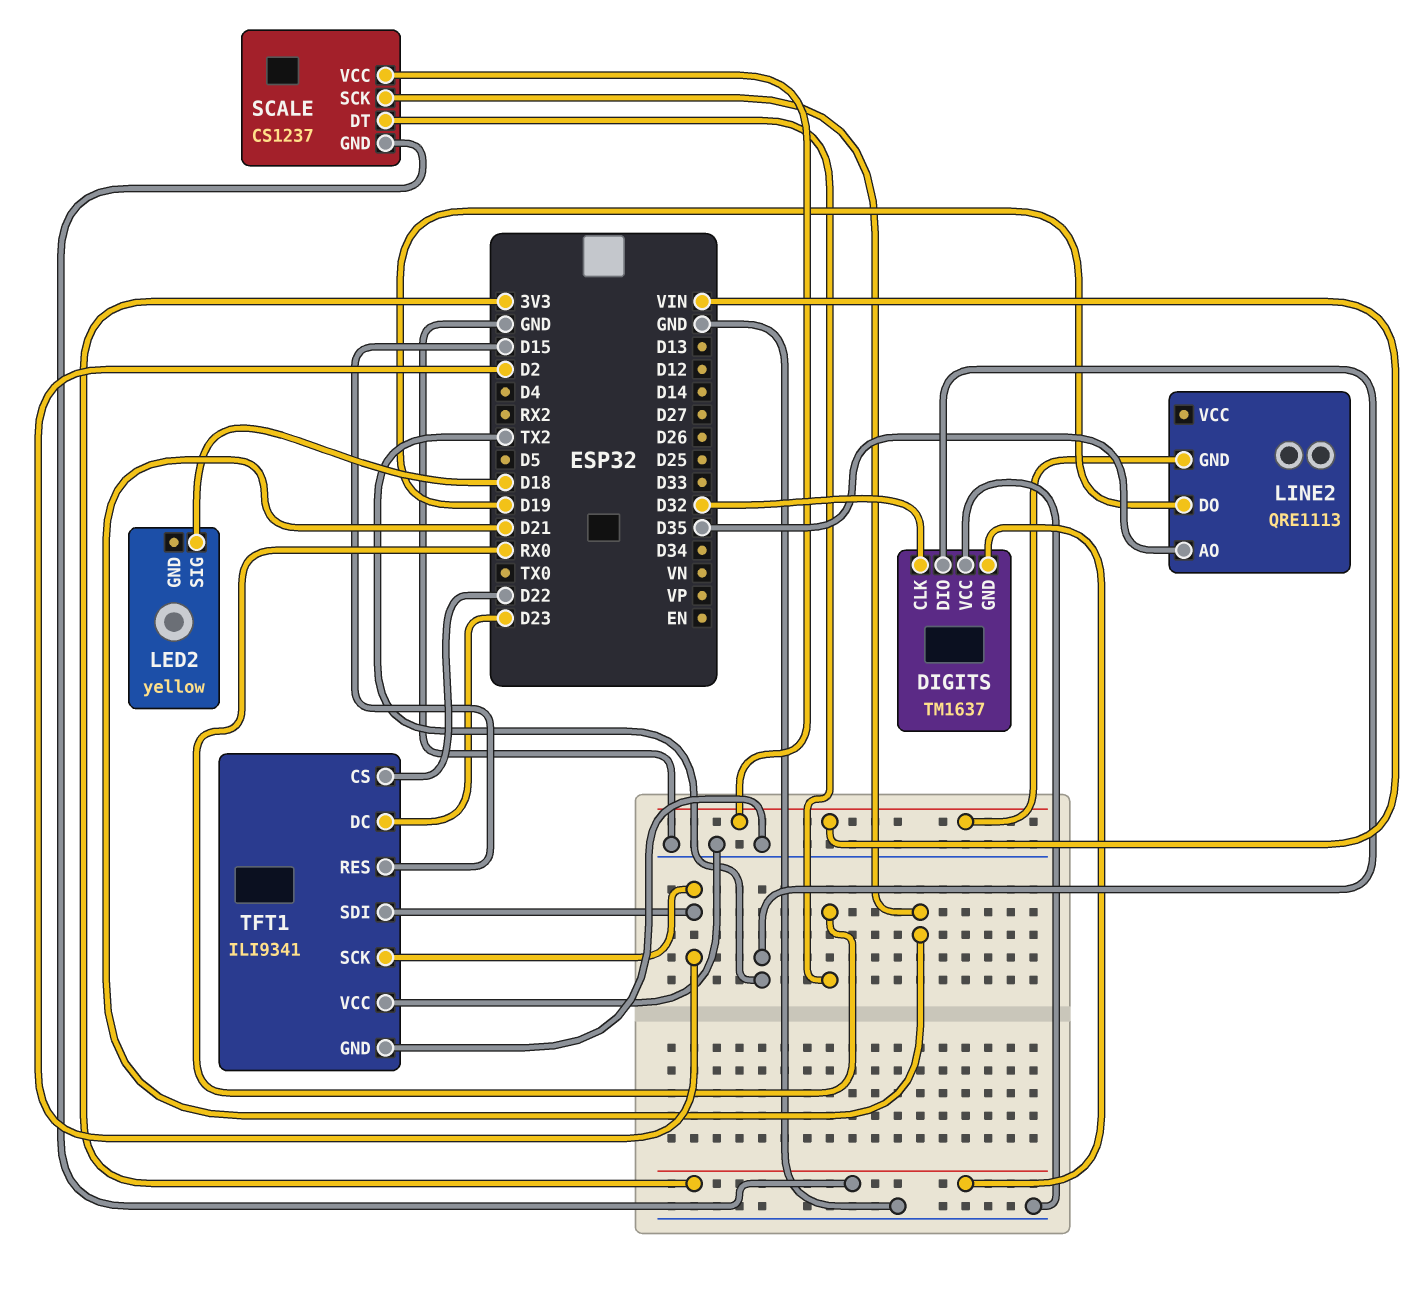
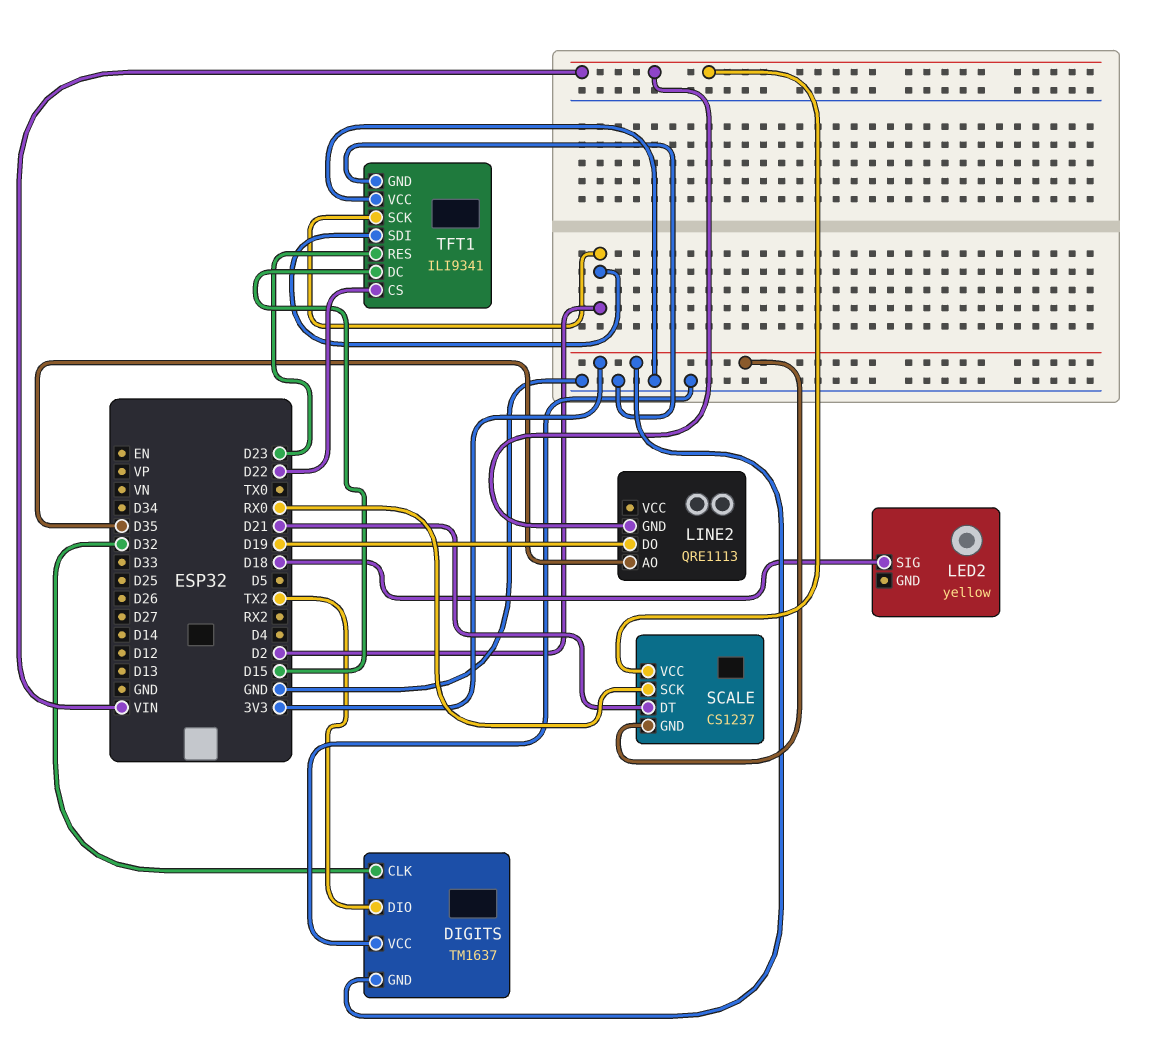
SCALE pin DT: RX0 -> D21
SCALE pin SCK: D21 -> RX0
TFT1 pin DC: D23 -> D15
TFT1 pin RES: D15 -> D23

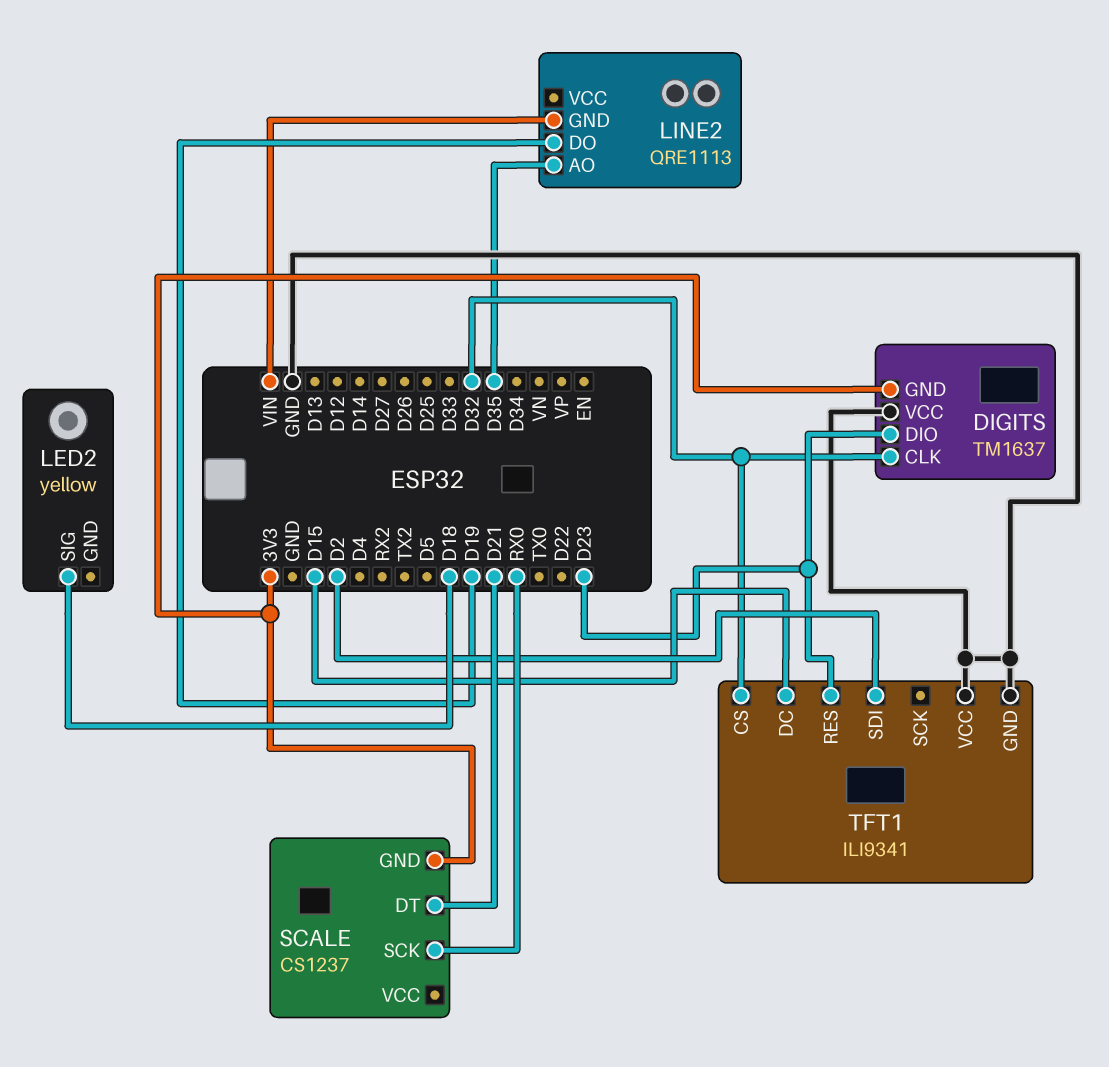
DIGITS pin DIO: TX2 -> D23
SCALE pin VCC: VIN -> none
TFT1 pin CS: D22 -> D32
TFT1 pin SCK: D2 -> none

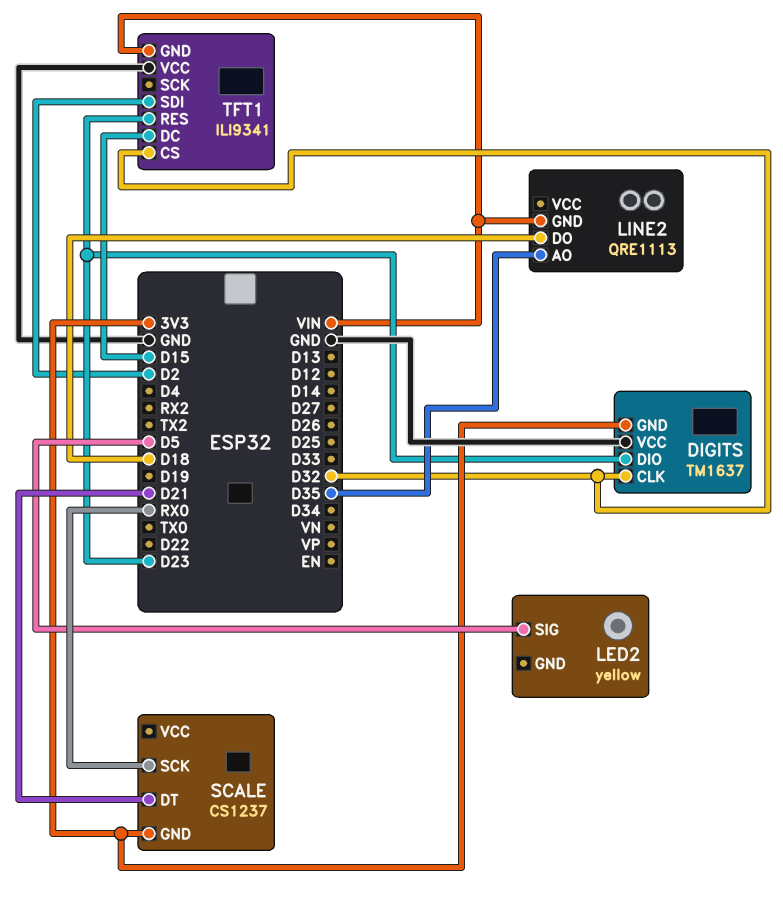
LED2 pin SIG: D18 -> D5
LINE2 pin DO: D19 -> D18
TFT1 pin GND: GND -> VIN

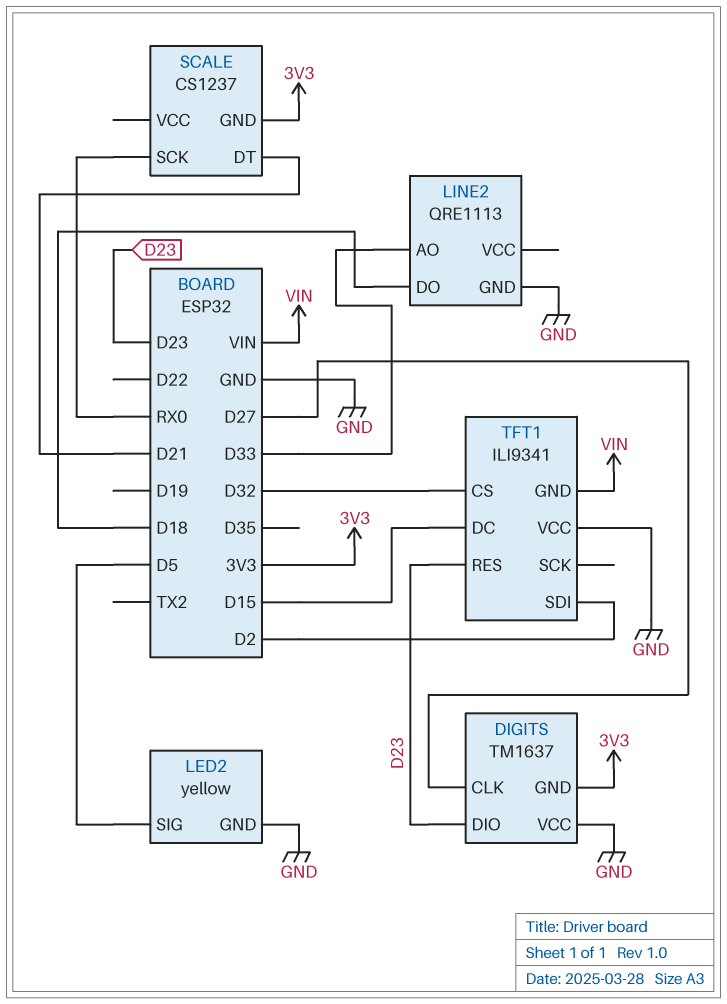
DIGITS pin CLK: D32 -> D27
LED2 pin GND: none -> GND
LINE2 pin AO: D35 -> D33
LINE2 pin GND: VIN -> GND

